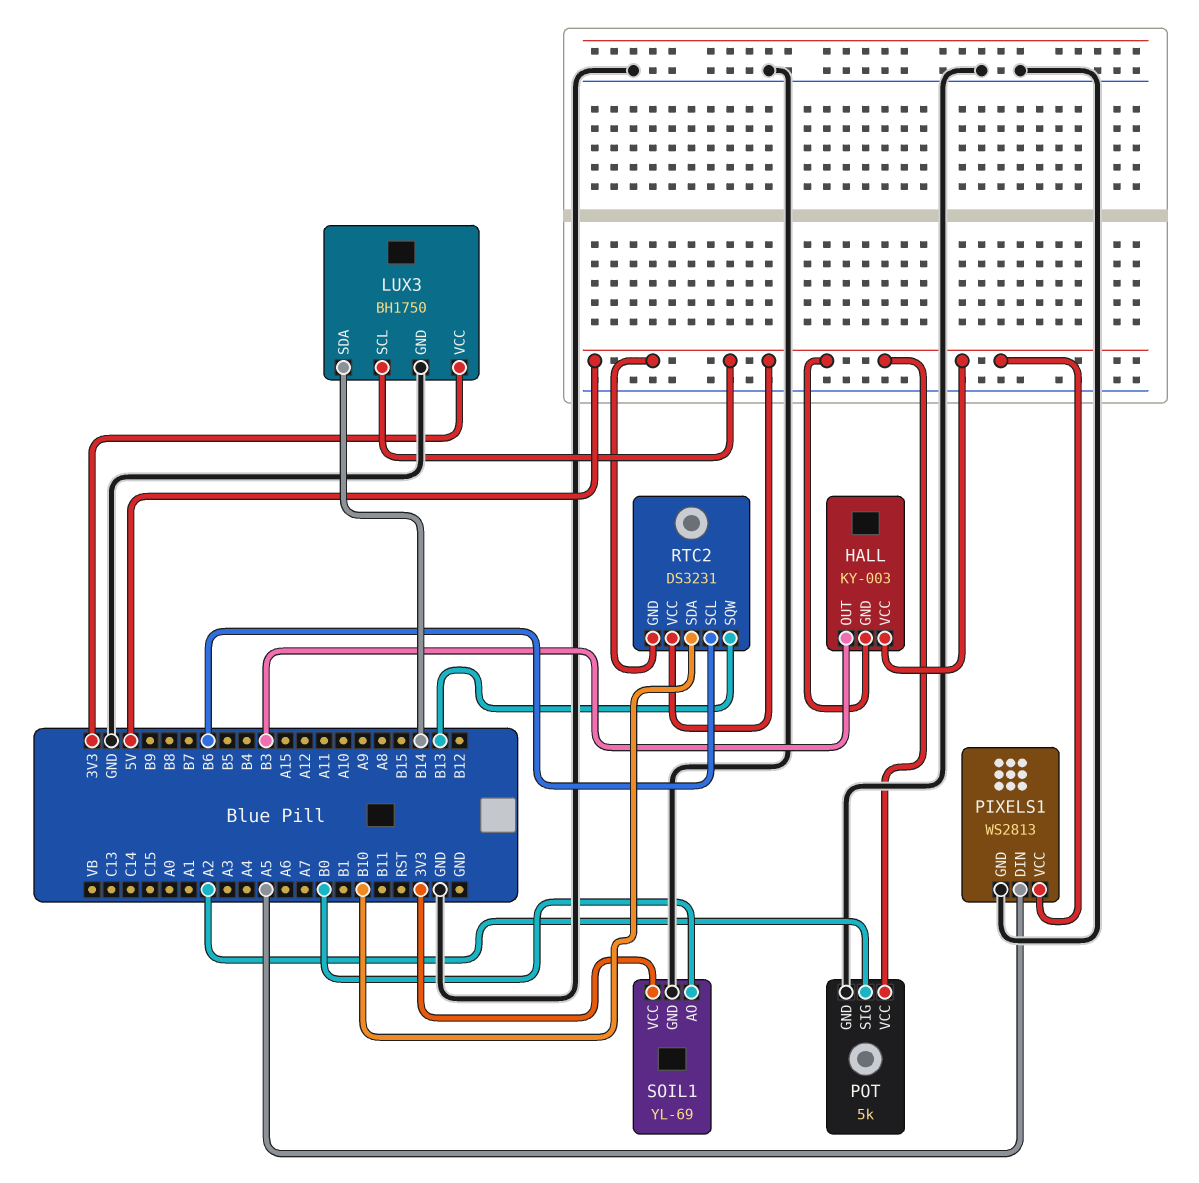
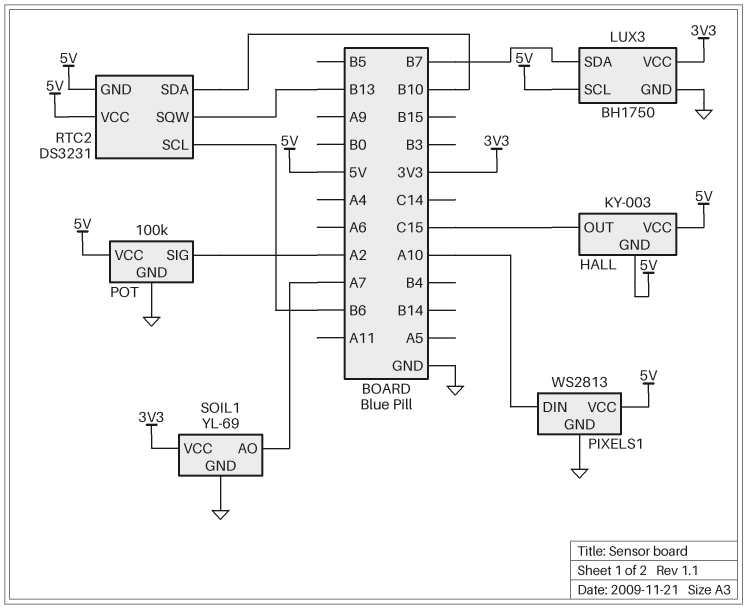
HALL pin OUT: B3 -> C15
LUX3 pin SDA: B14 -> B7
PIXELS1 pin DIN: A5 -> A10
POT: 5k -> 100k
SOIL1 pin AO: B0 -> A7

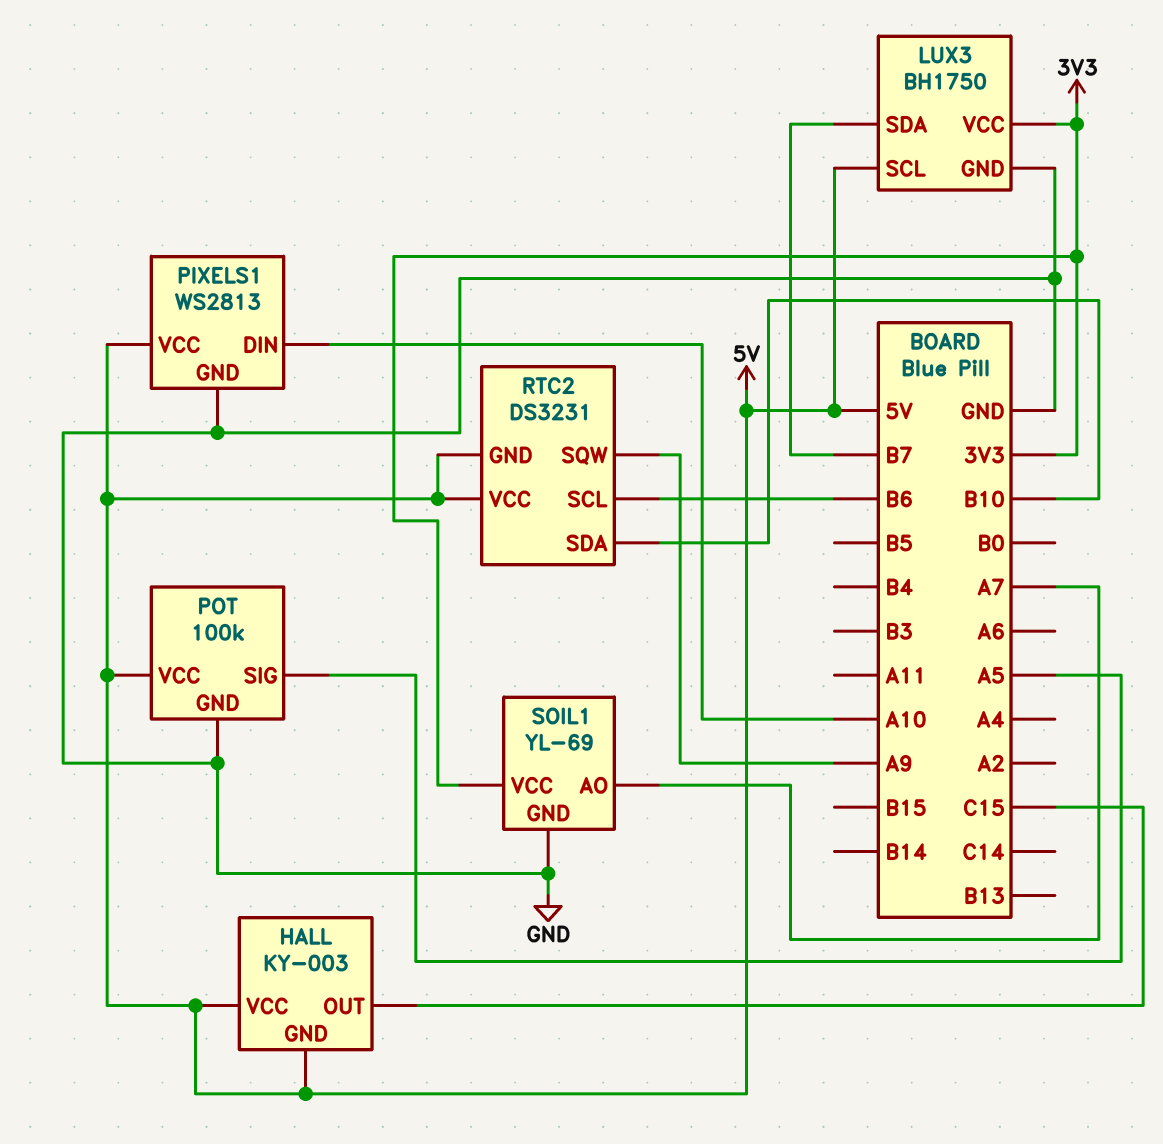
POT pin SIG: A2 -> A5
RTC2 pin SQW: B13 -> A9

